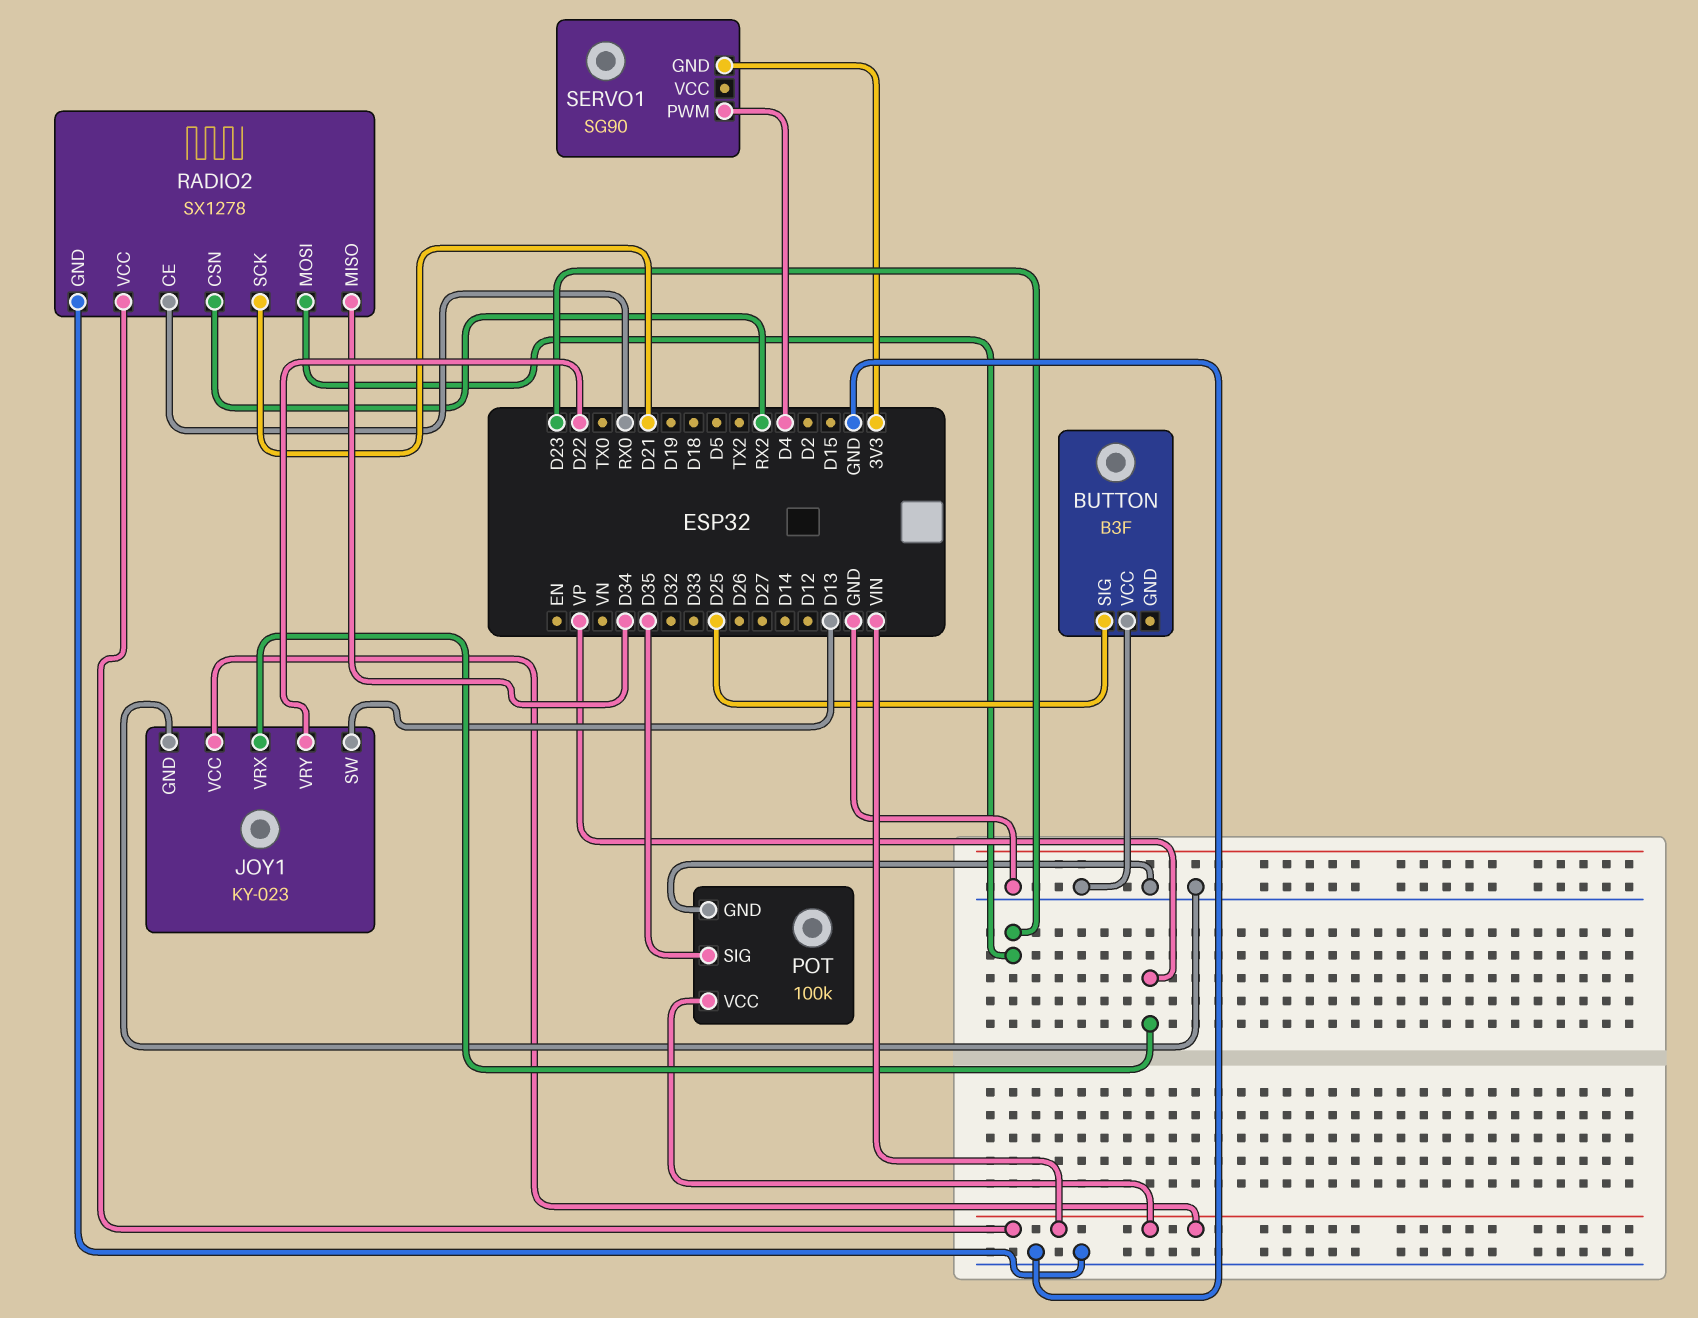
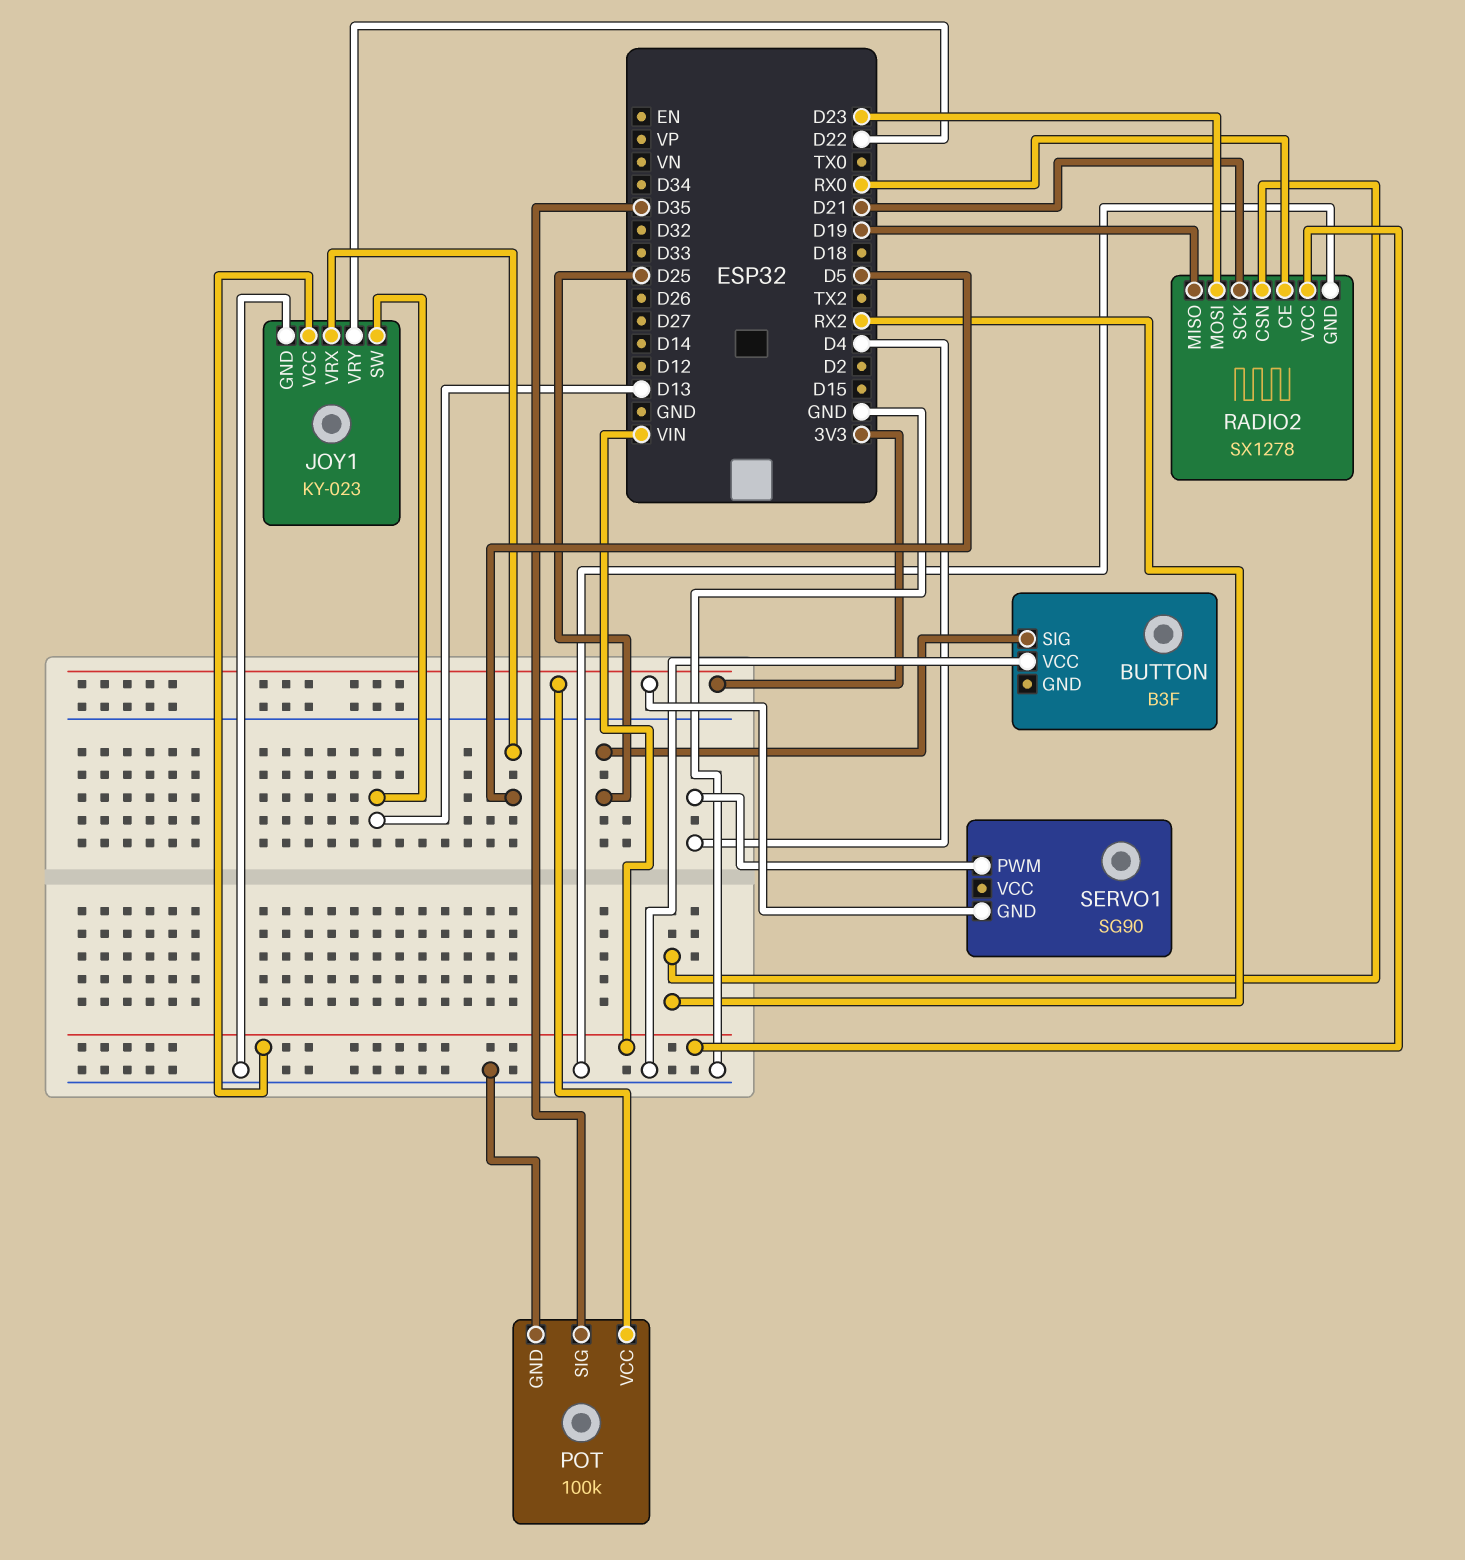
JOY1 pin VRX: VP -> D5
POT pin VCC: VIN -> 3V3
RADIO2 pin MISO: D34 -> D19

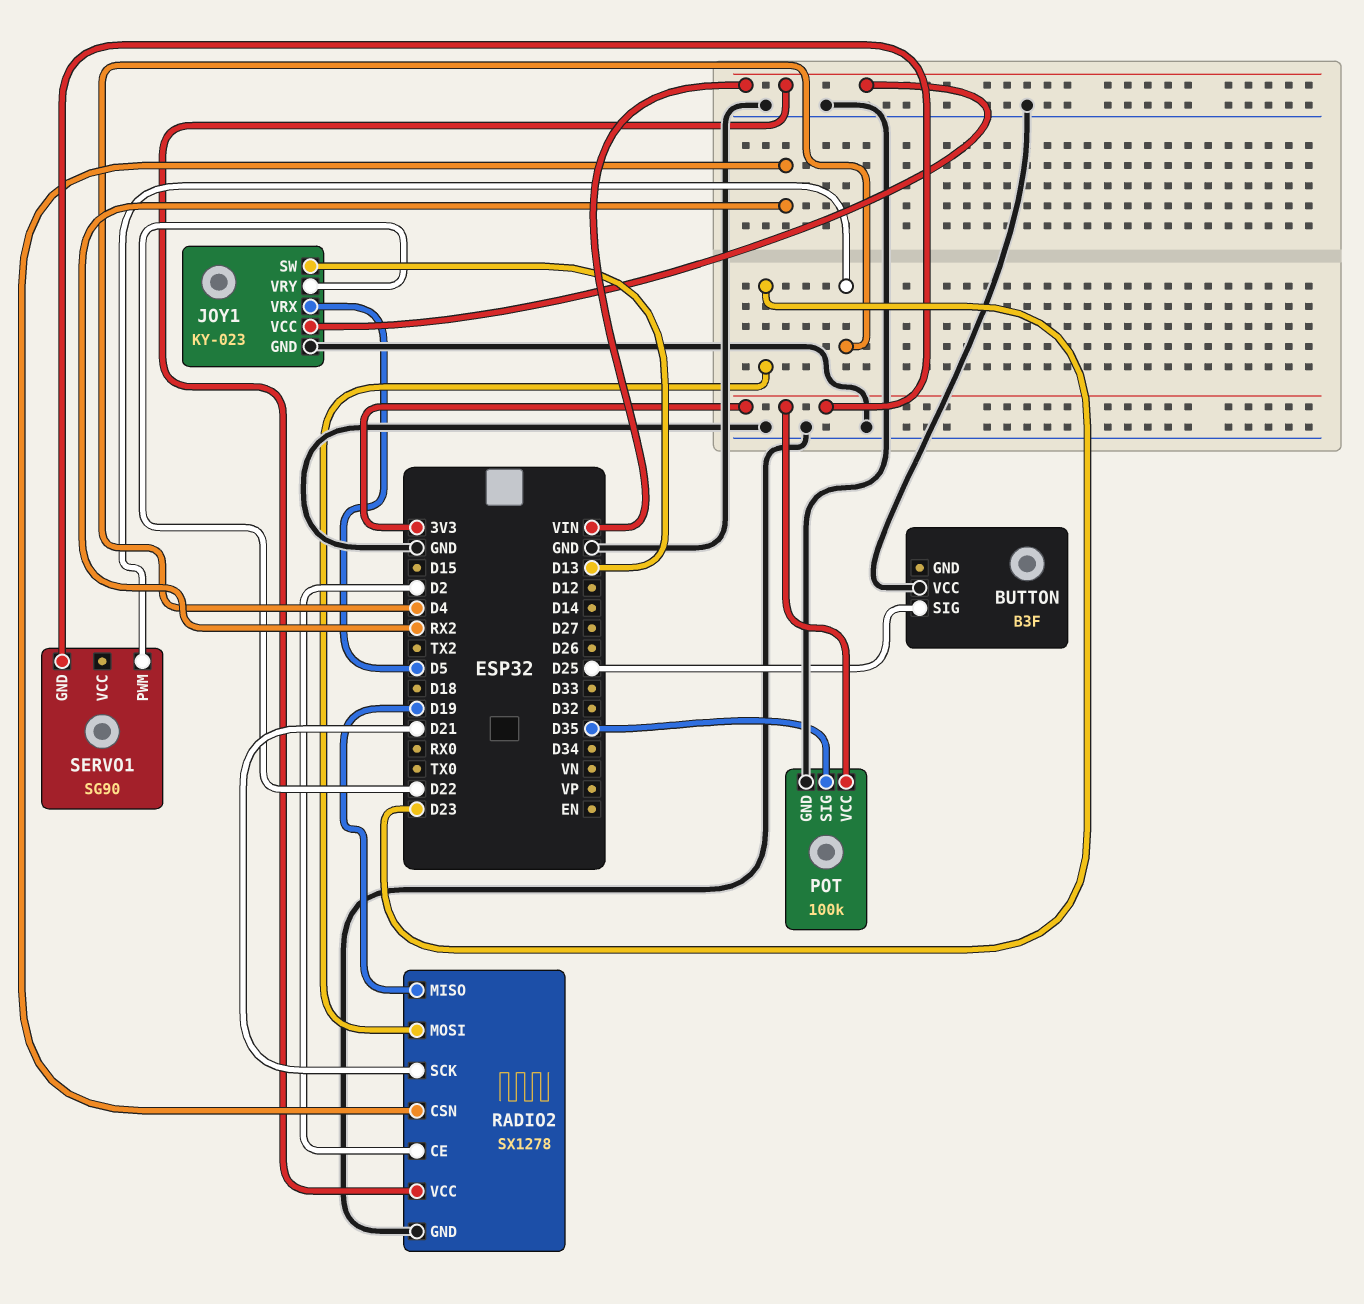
RADIO2 pin CE: RX0 -> D2

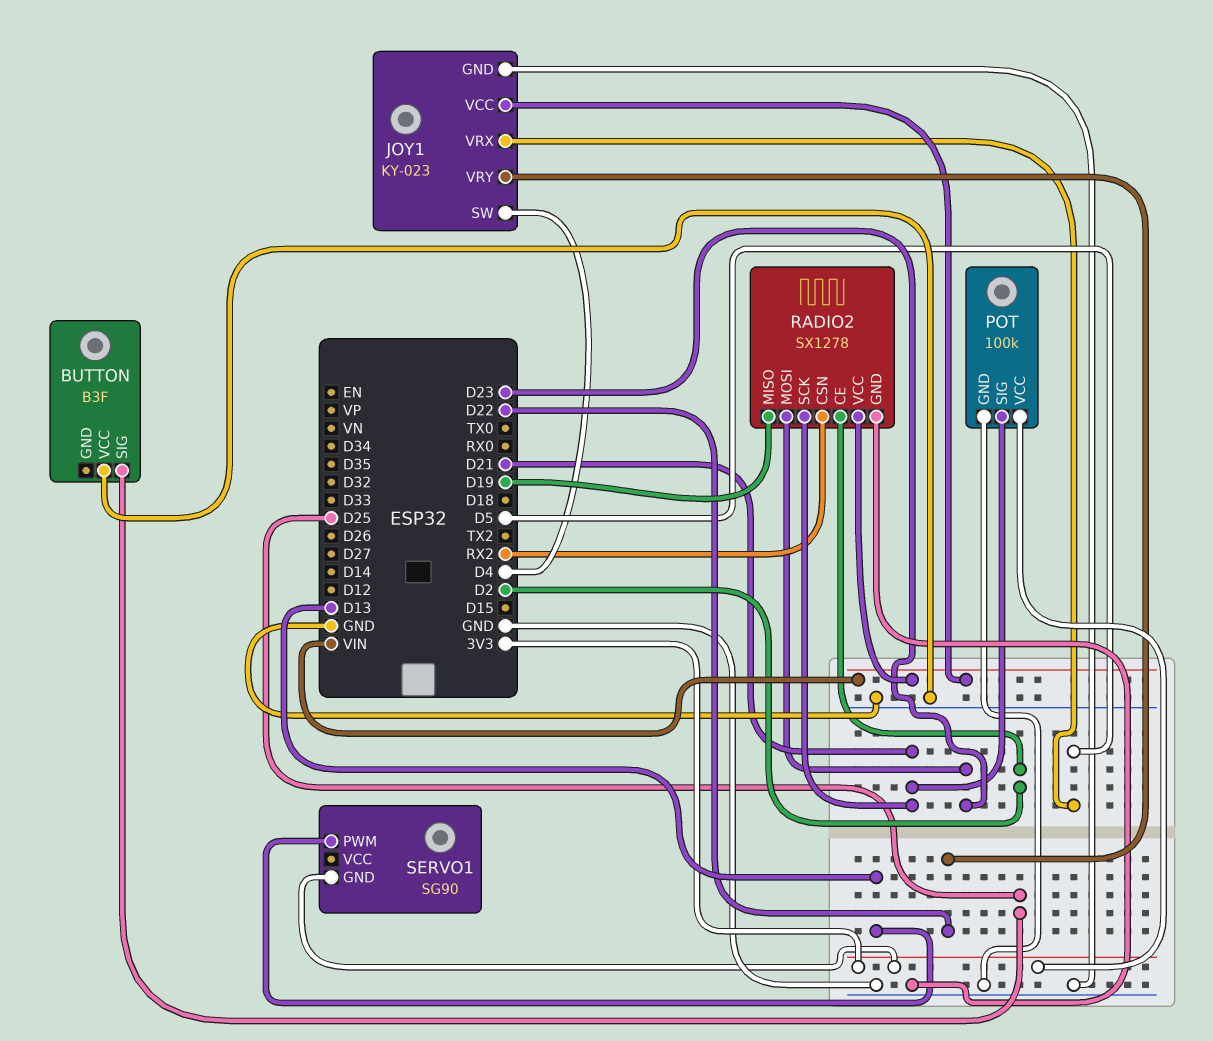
JOY1 pin SW: D13 -> D4
POT pin SIG: D35 -> D21
SERVO1 pin PWM: D4 -> D13

